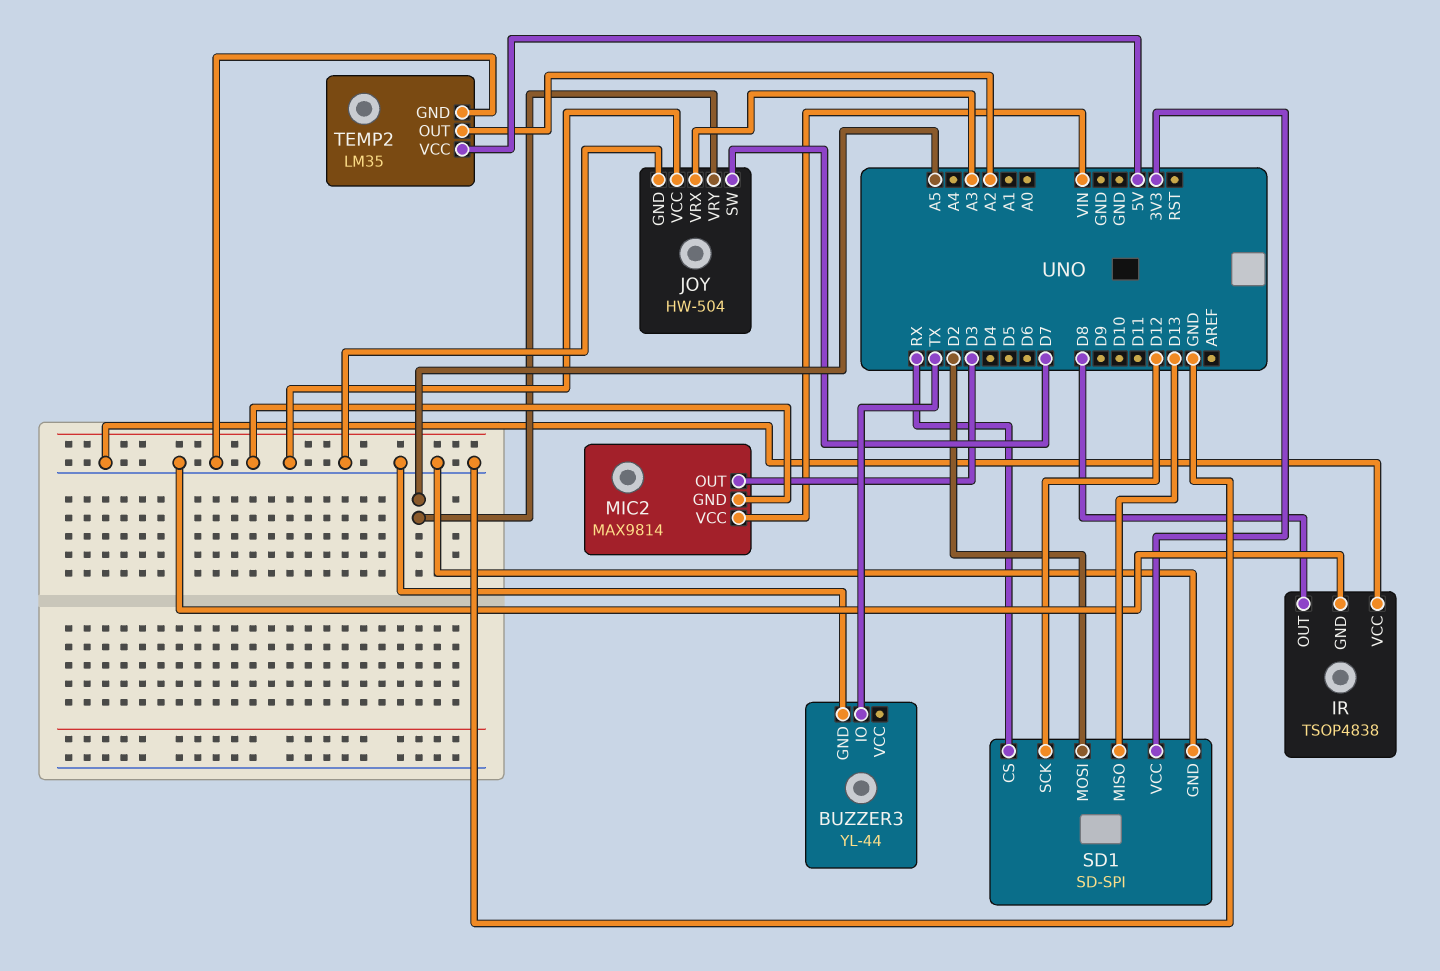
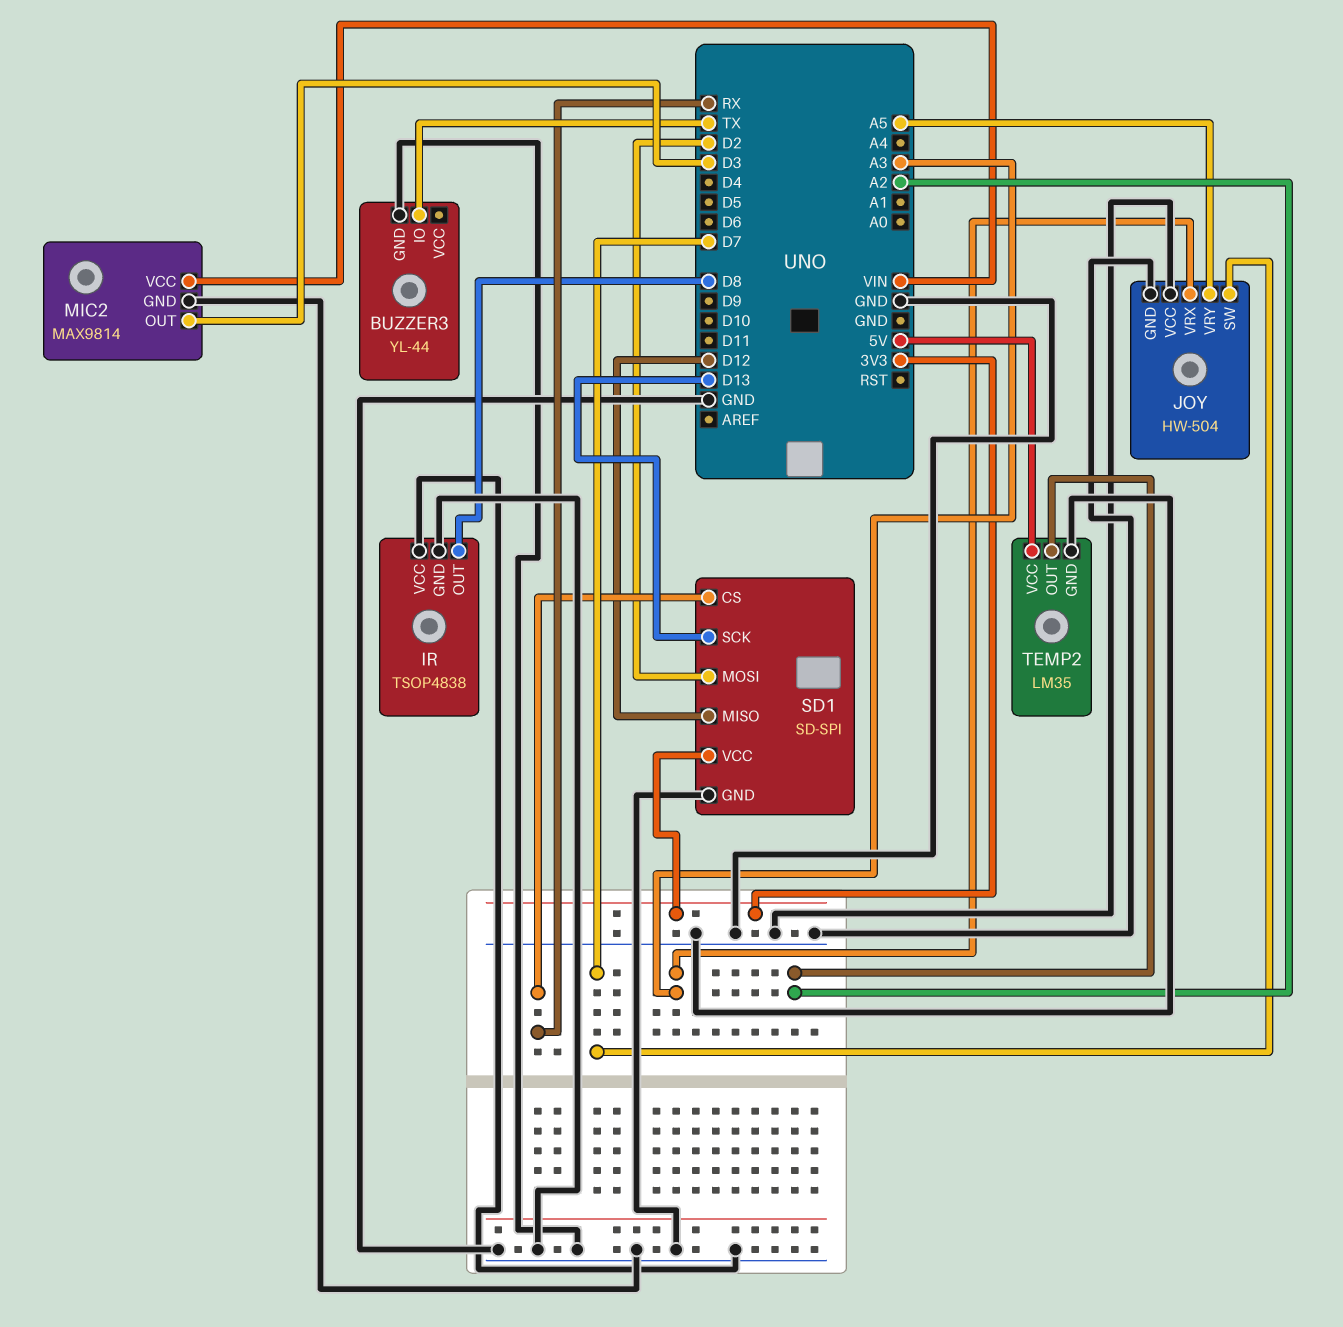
SD1 pin MISO: D13 -> D12
SD1 pin SCK: D12 -> D13

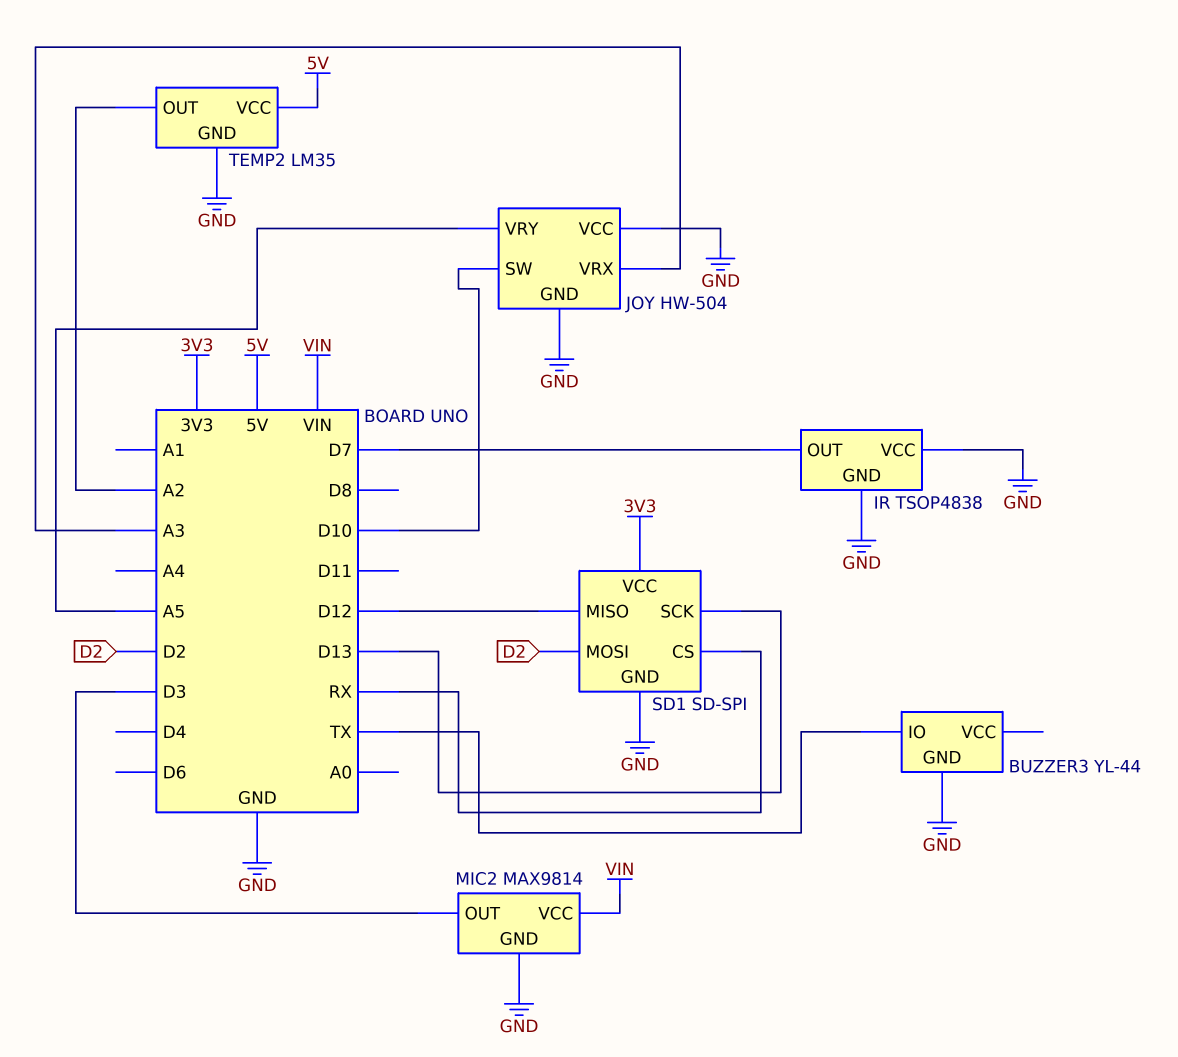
IR pin OUT: D8 -> D7
JOY pin SW: D7 -> D10

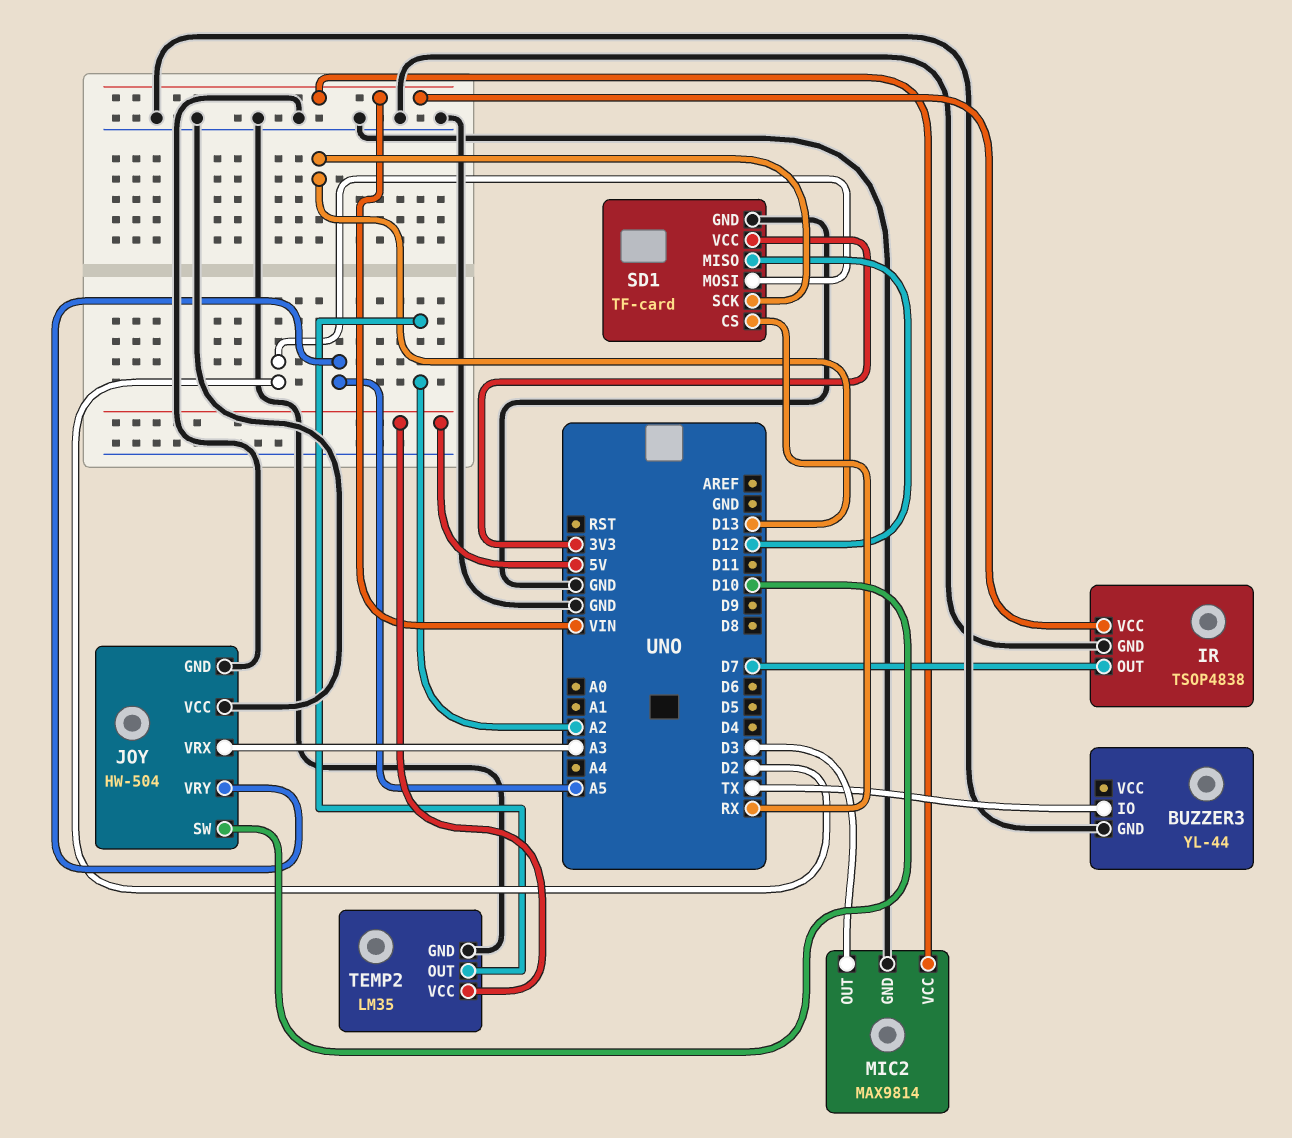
IR pin VCC: GND -> VIN
SD1: SD-SPI -> TF-card

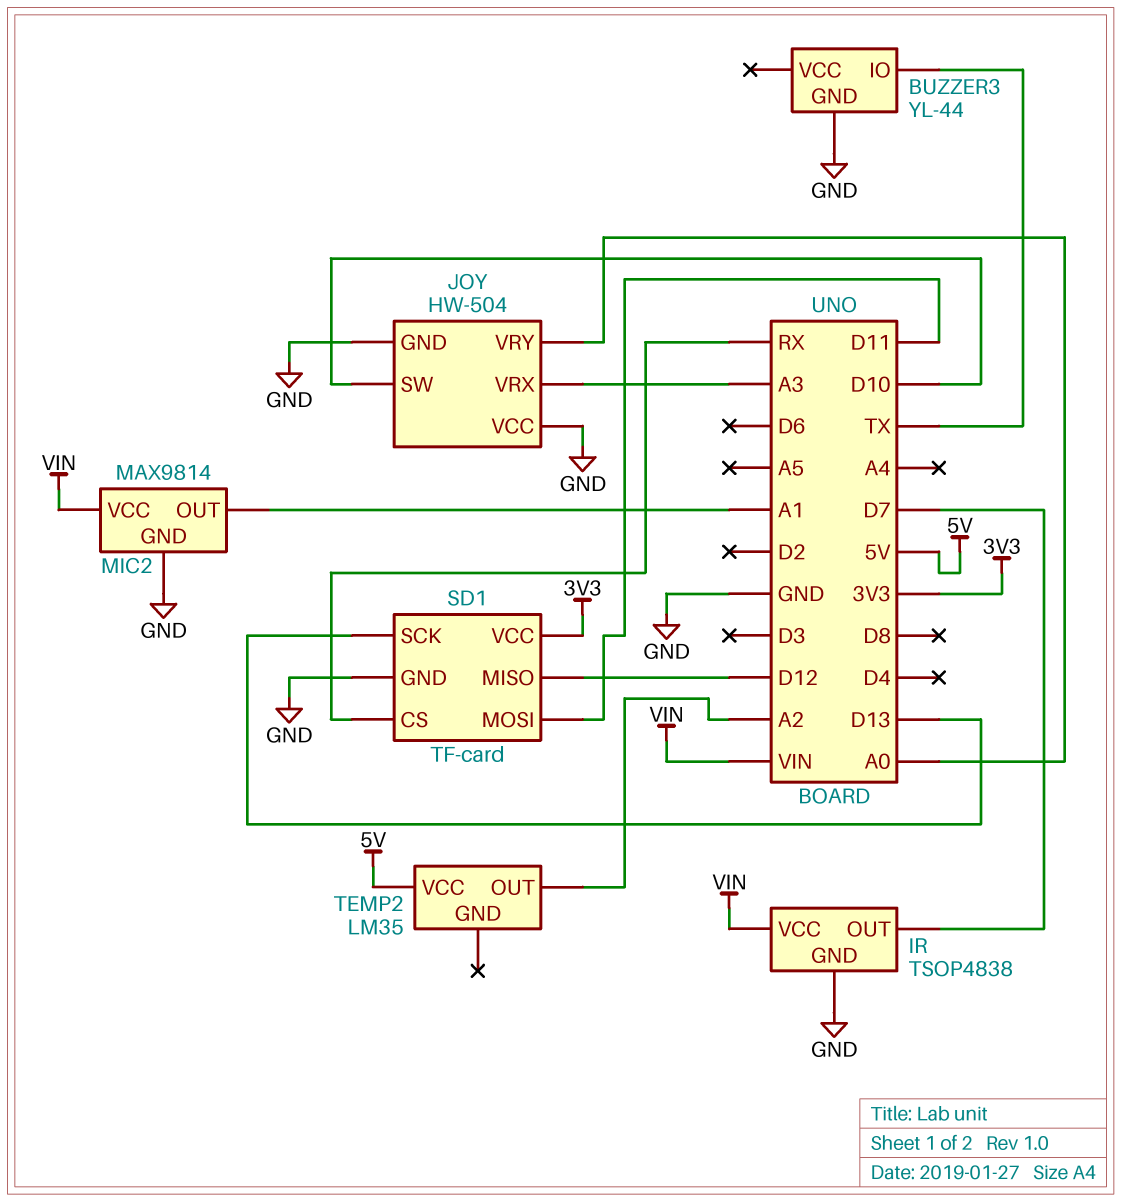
JOY pin VRY: A5 -> A0
MIC2 pin OUT: D3 -> A1
SD1 pin MOSI: D2 -> D11
TEMP2 pin GND: GND -> none

